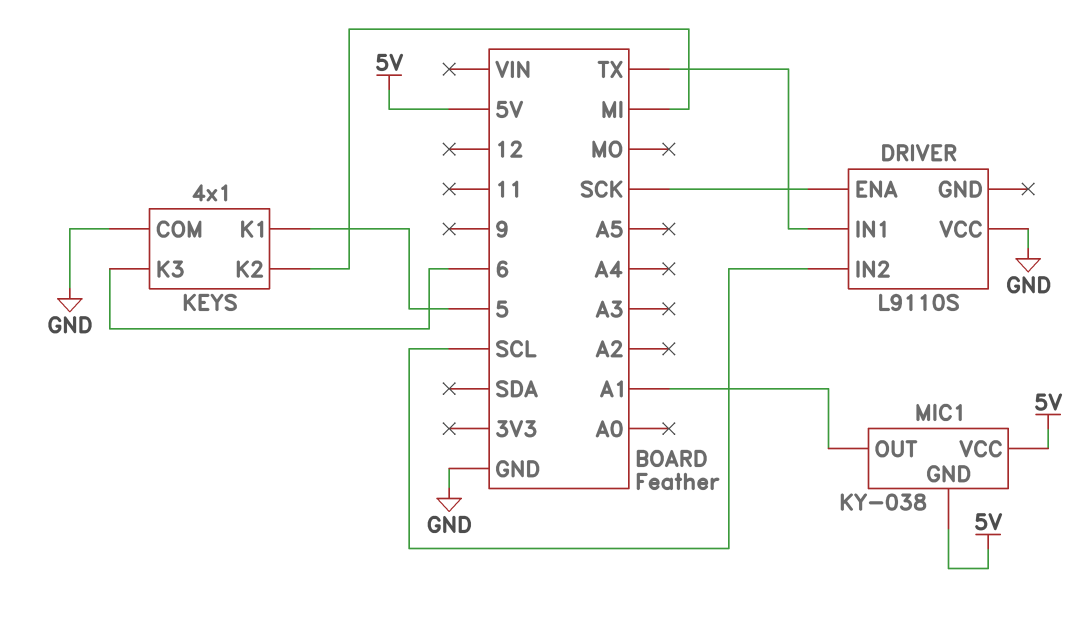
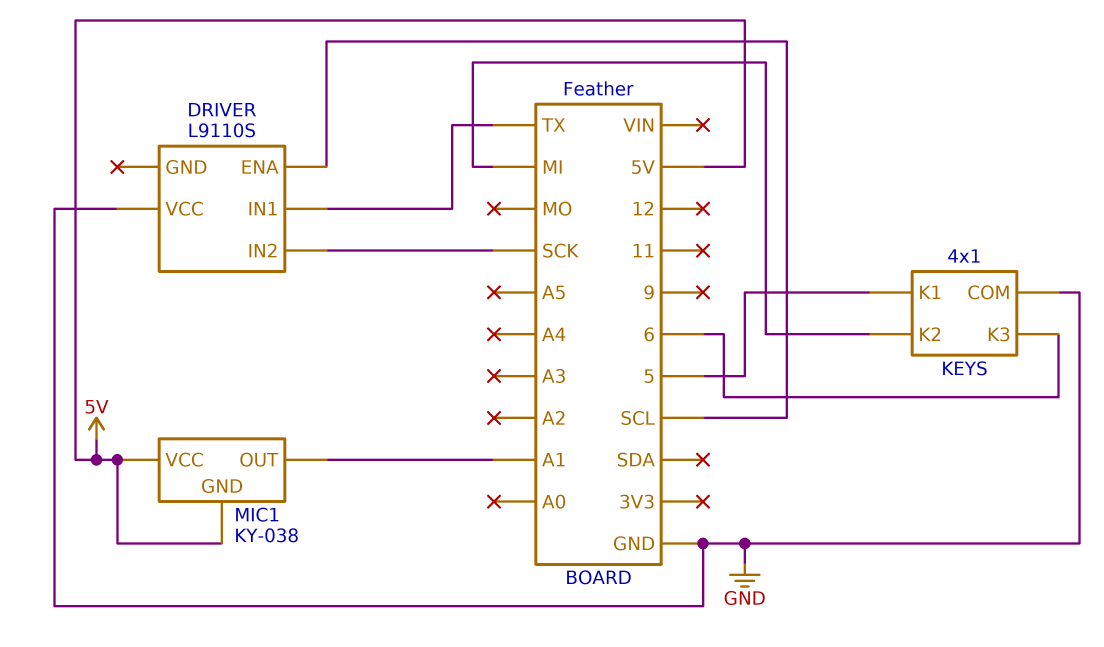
DRIVER pin ENA: SCK -> SCL
DRIVER pin IN2: SCL -> SCK

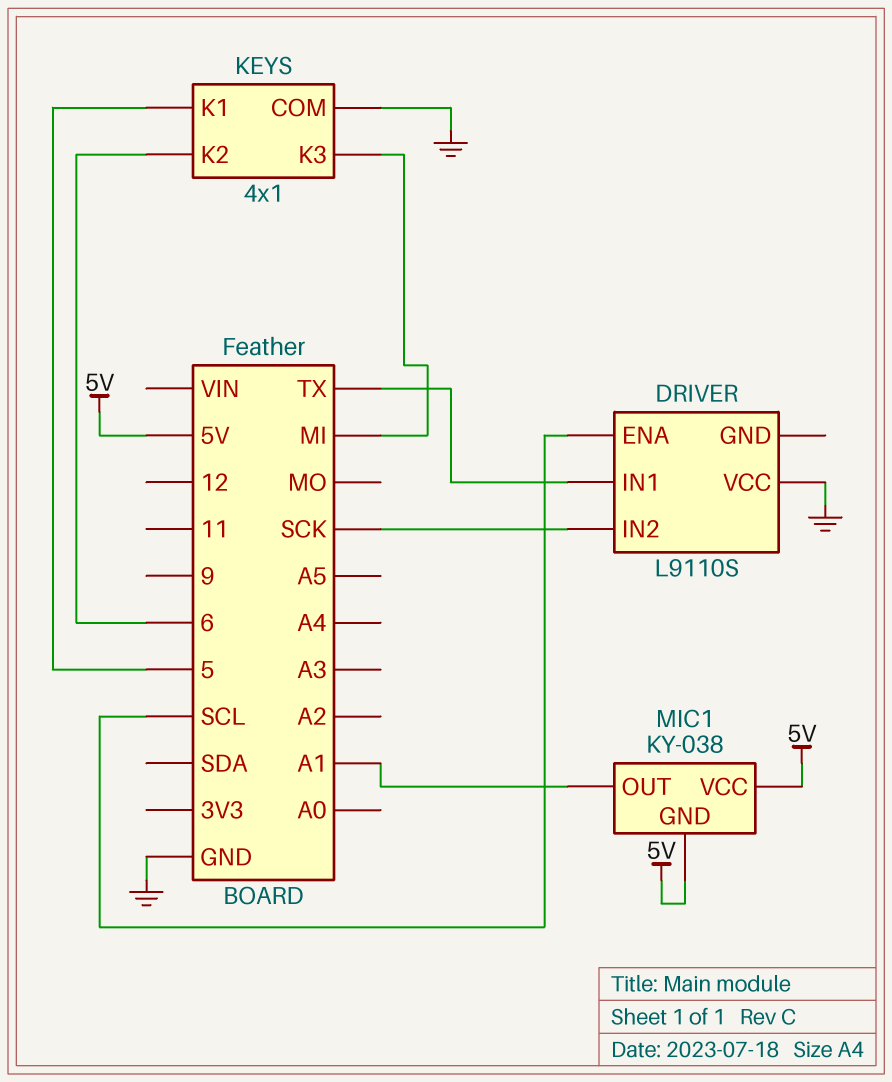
KEYS pin K2: MI -> 6
KEYS pin K3: 6 -> MI

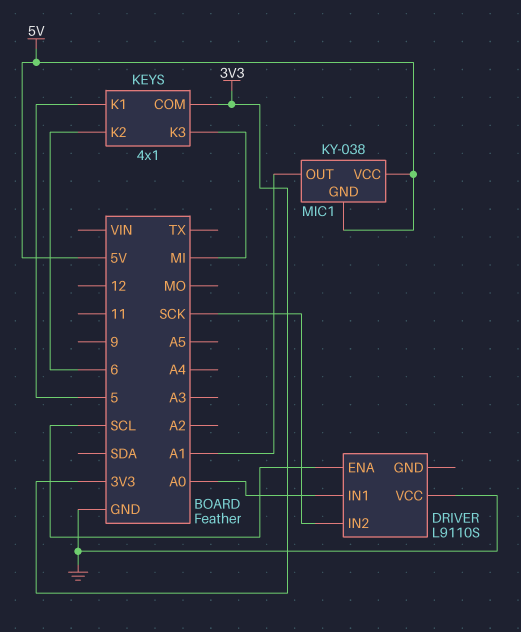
DRIVER pin IN1: TX -> A0
KEYS pin COM: GND -> 3V3

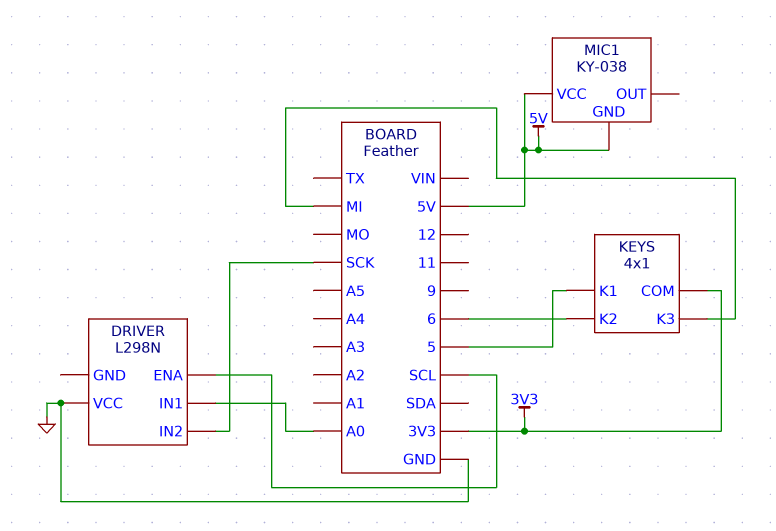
DRIVER: L9110S -> L298N
MIC1 pin OUT: A1 -> none

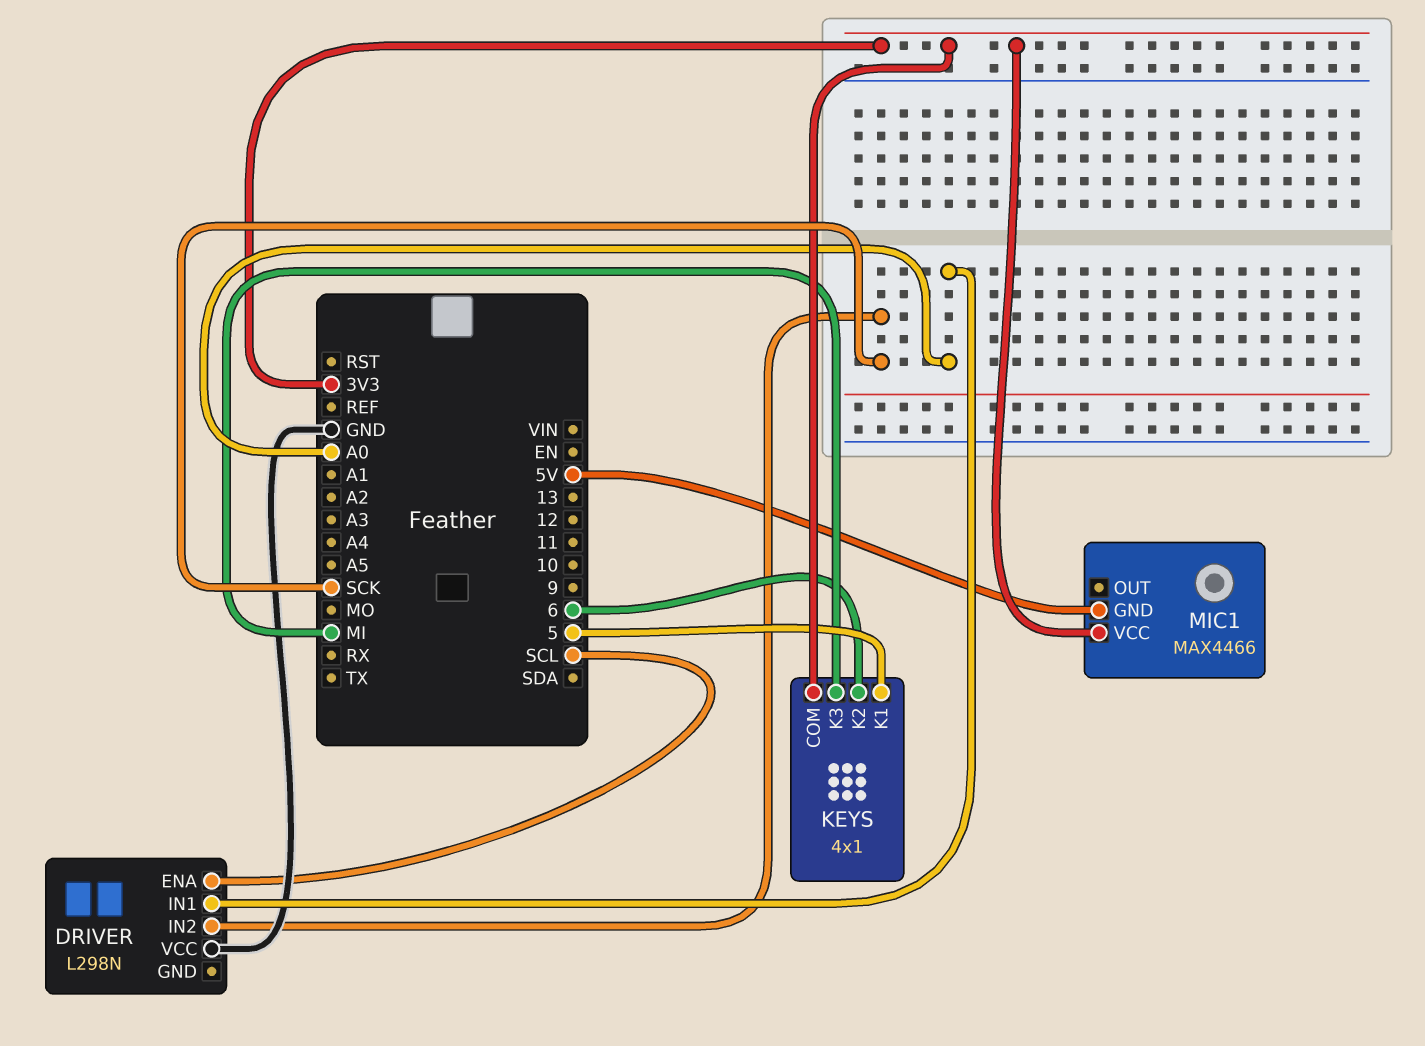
MIC1: KY-038 -> MAX4466
MIC1 pin VCC: 5V -> 3V3

